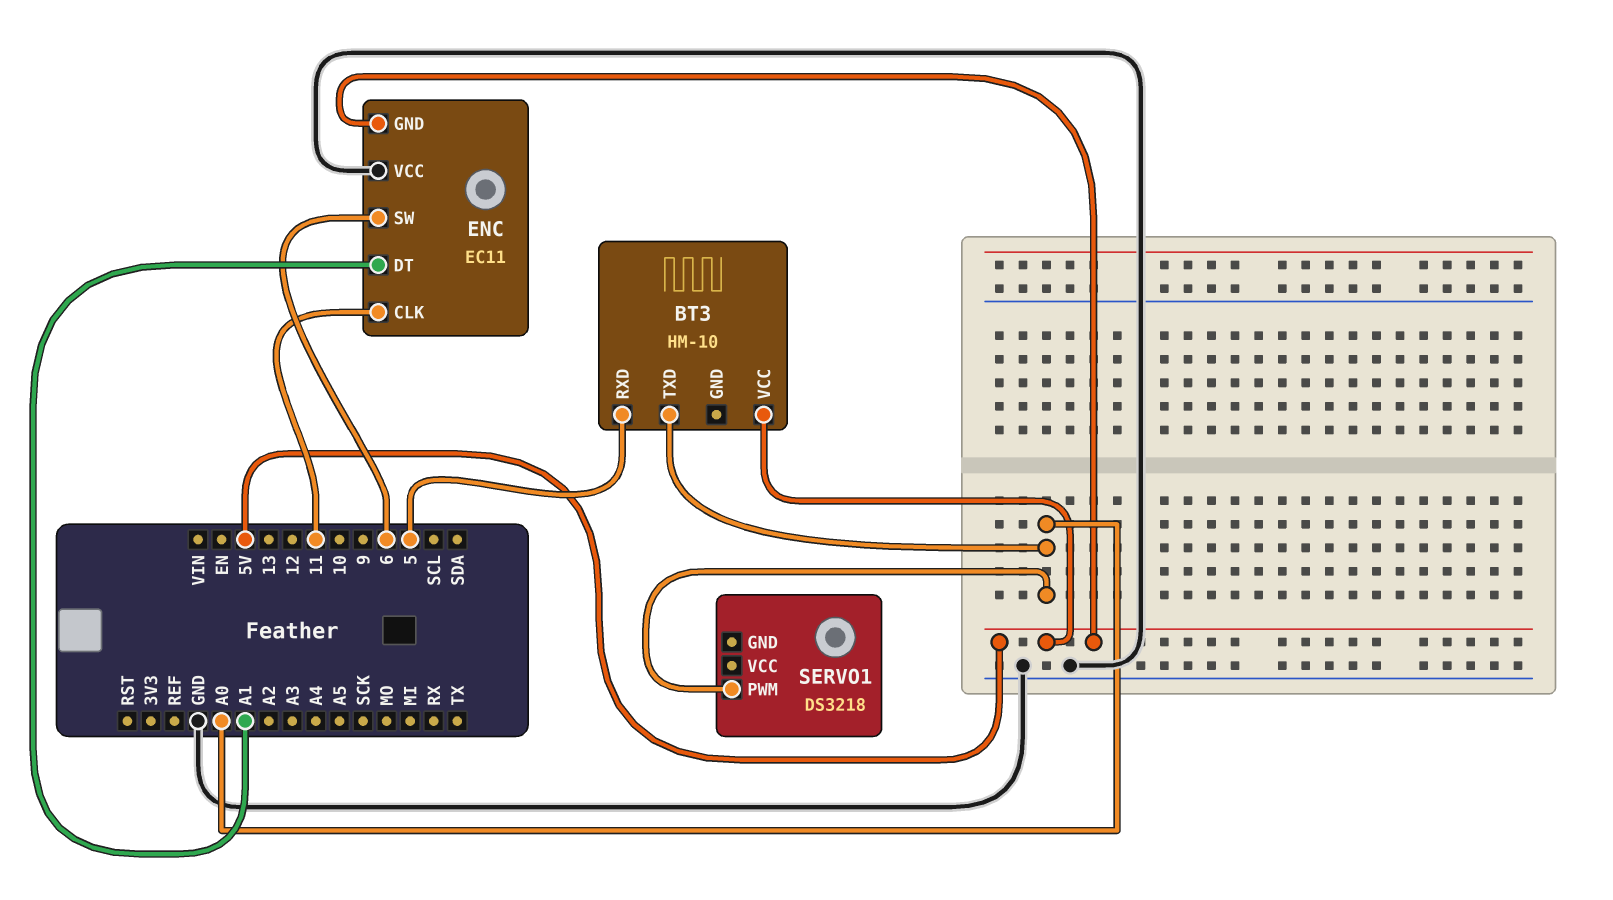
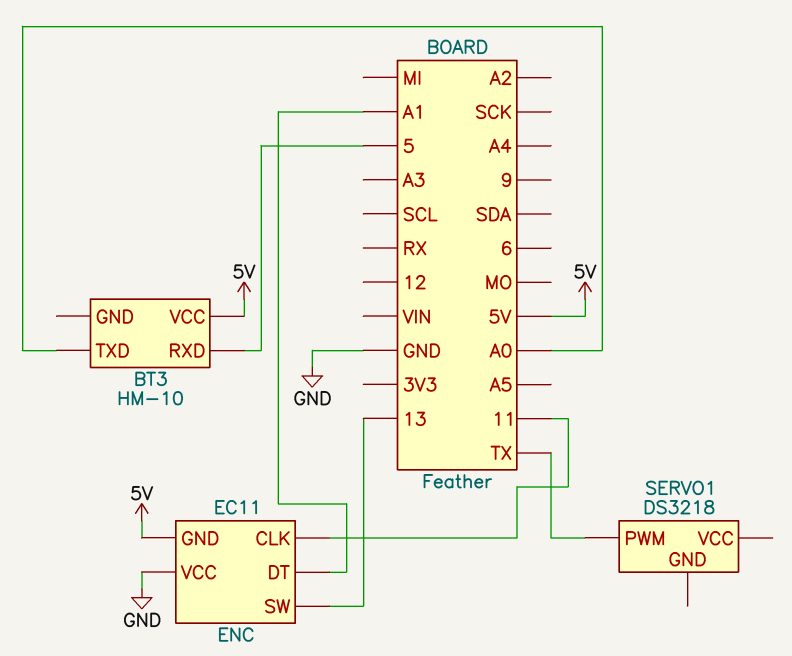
ENC pin SW: 6 -> 13
SERVO1 pin PWM: A0 -> TX

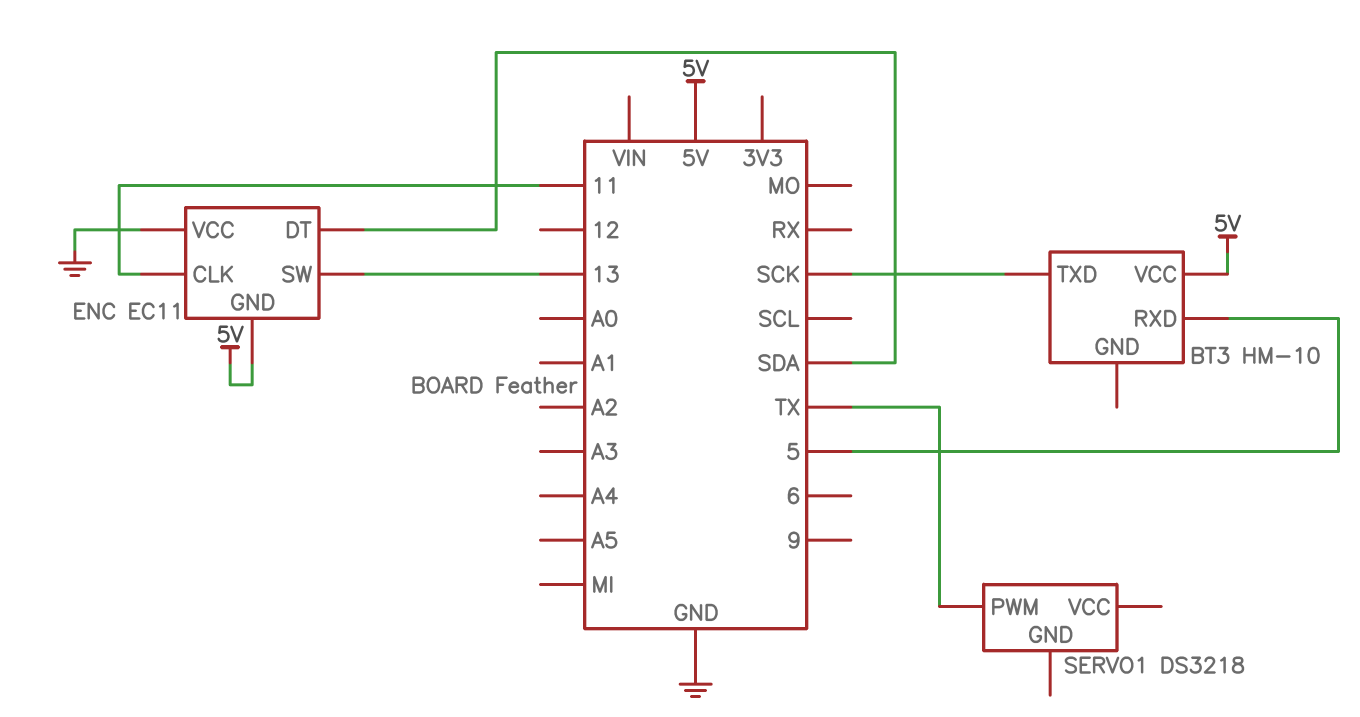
BT3 pin TXD: A0 -> SCK
ENC pin DT: A1 -> SDA

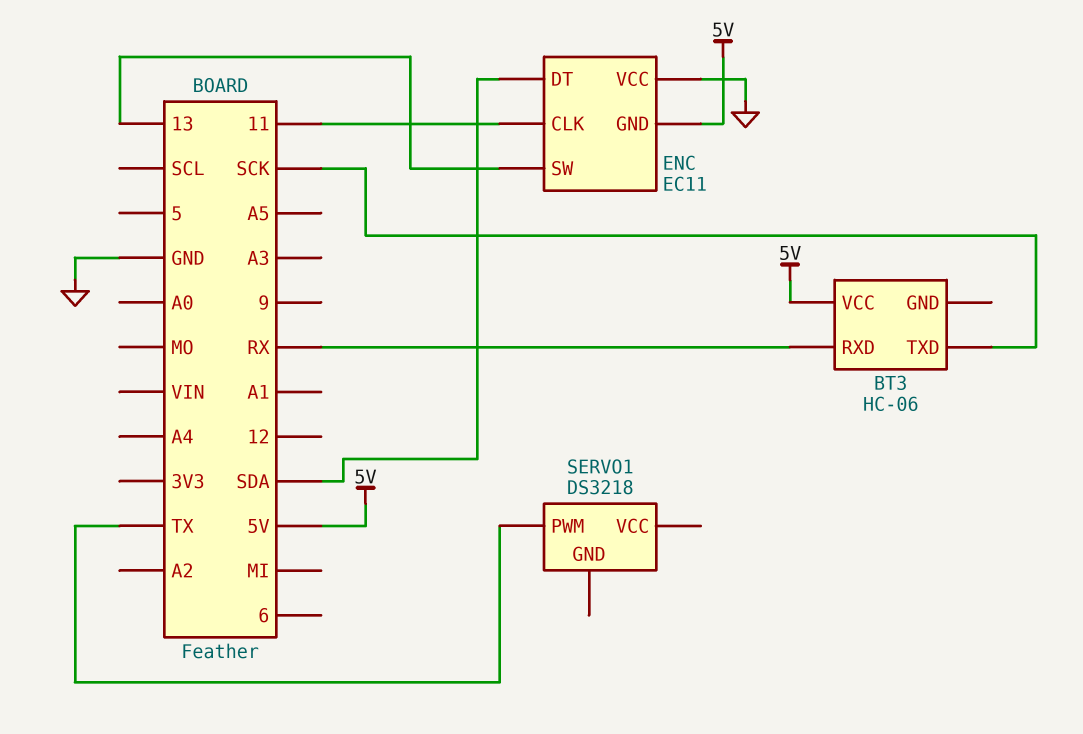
BT3: HM-10 -> HC-06
BT3 pin RXD: 5 -> RX

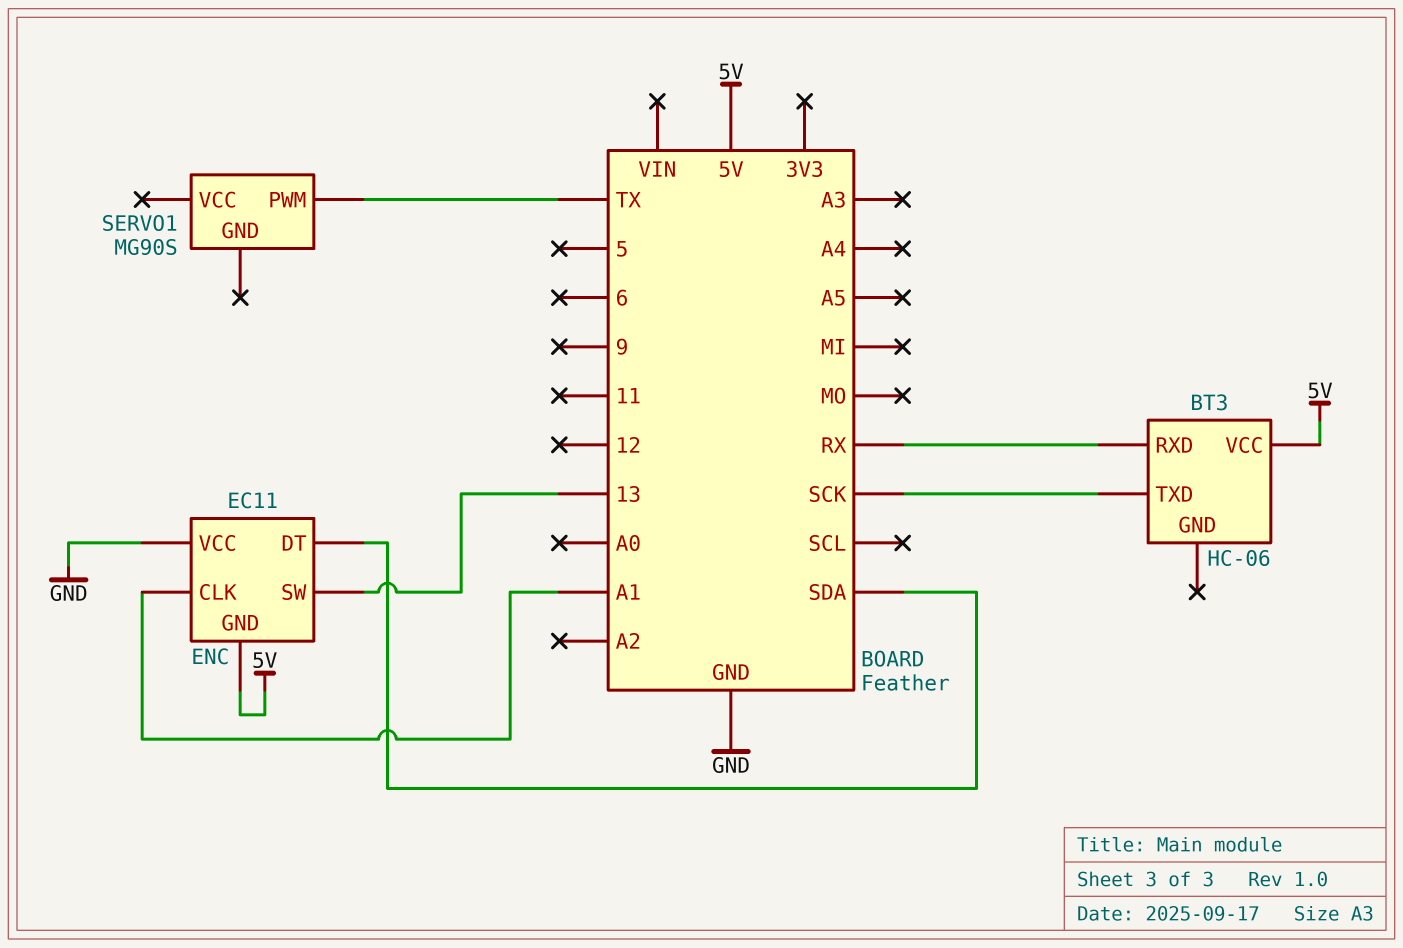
ENC pin CLK: 11 -> A1
SERVO1: DS3218 -> MG90S

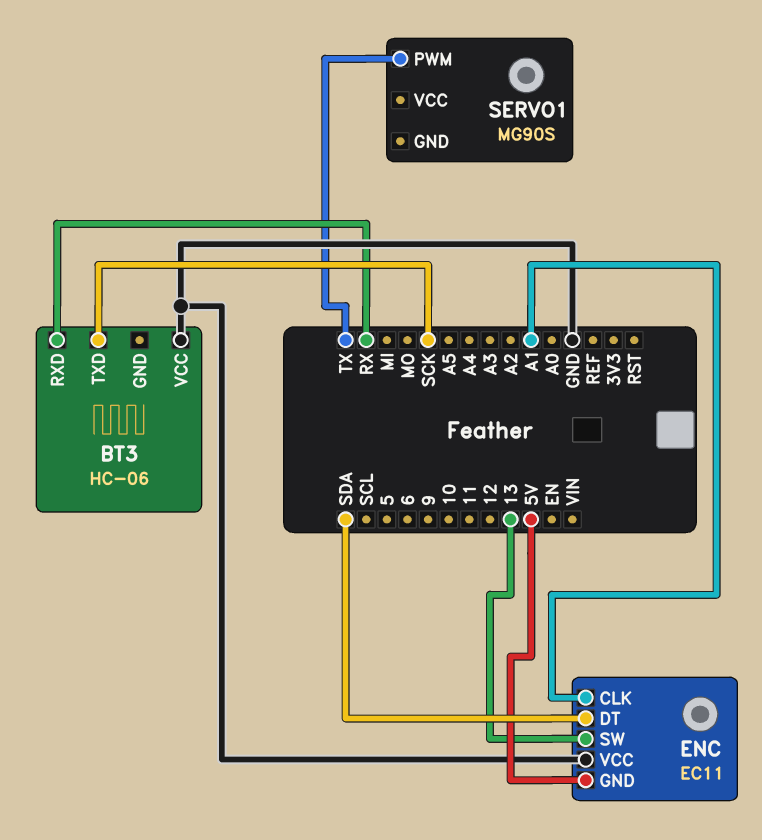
BT3 pin VCC: 5V -> GND

